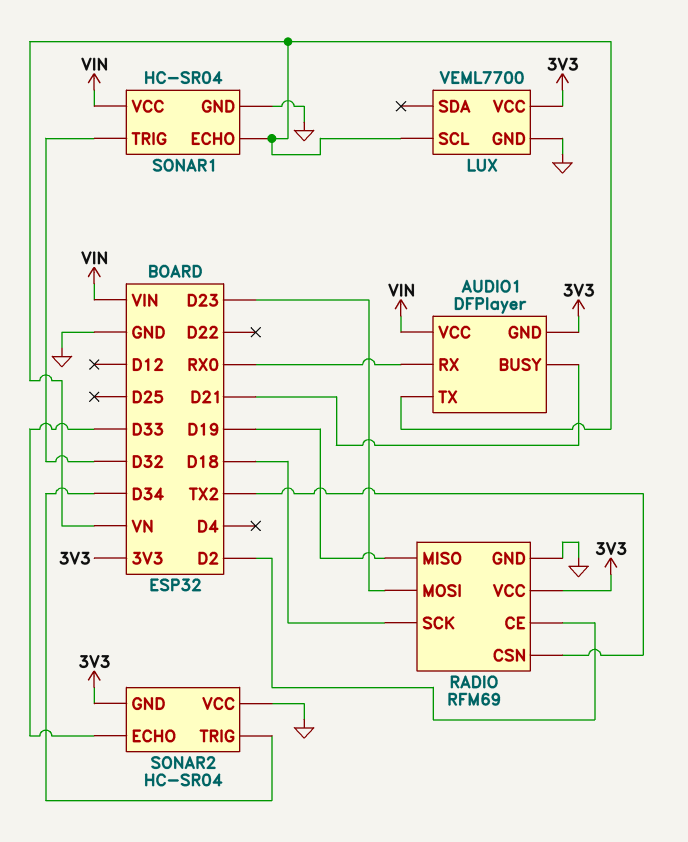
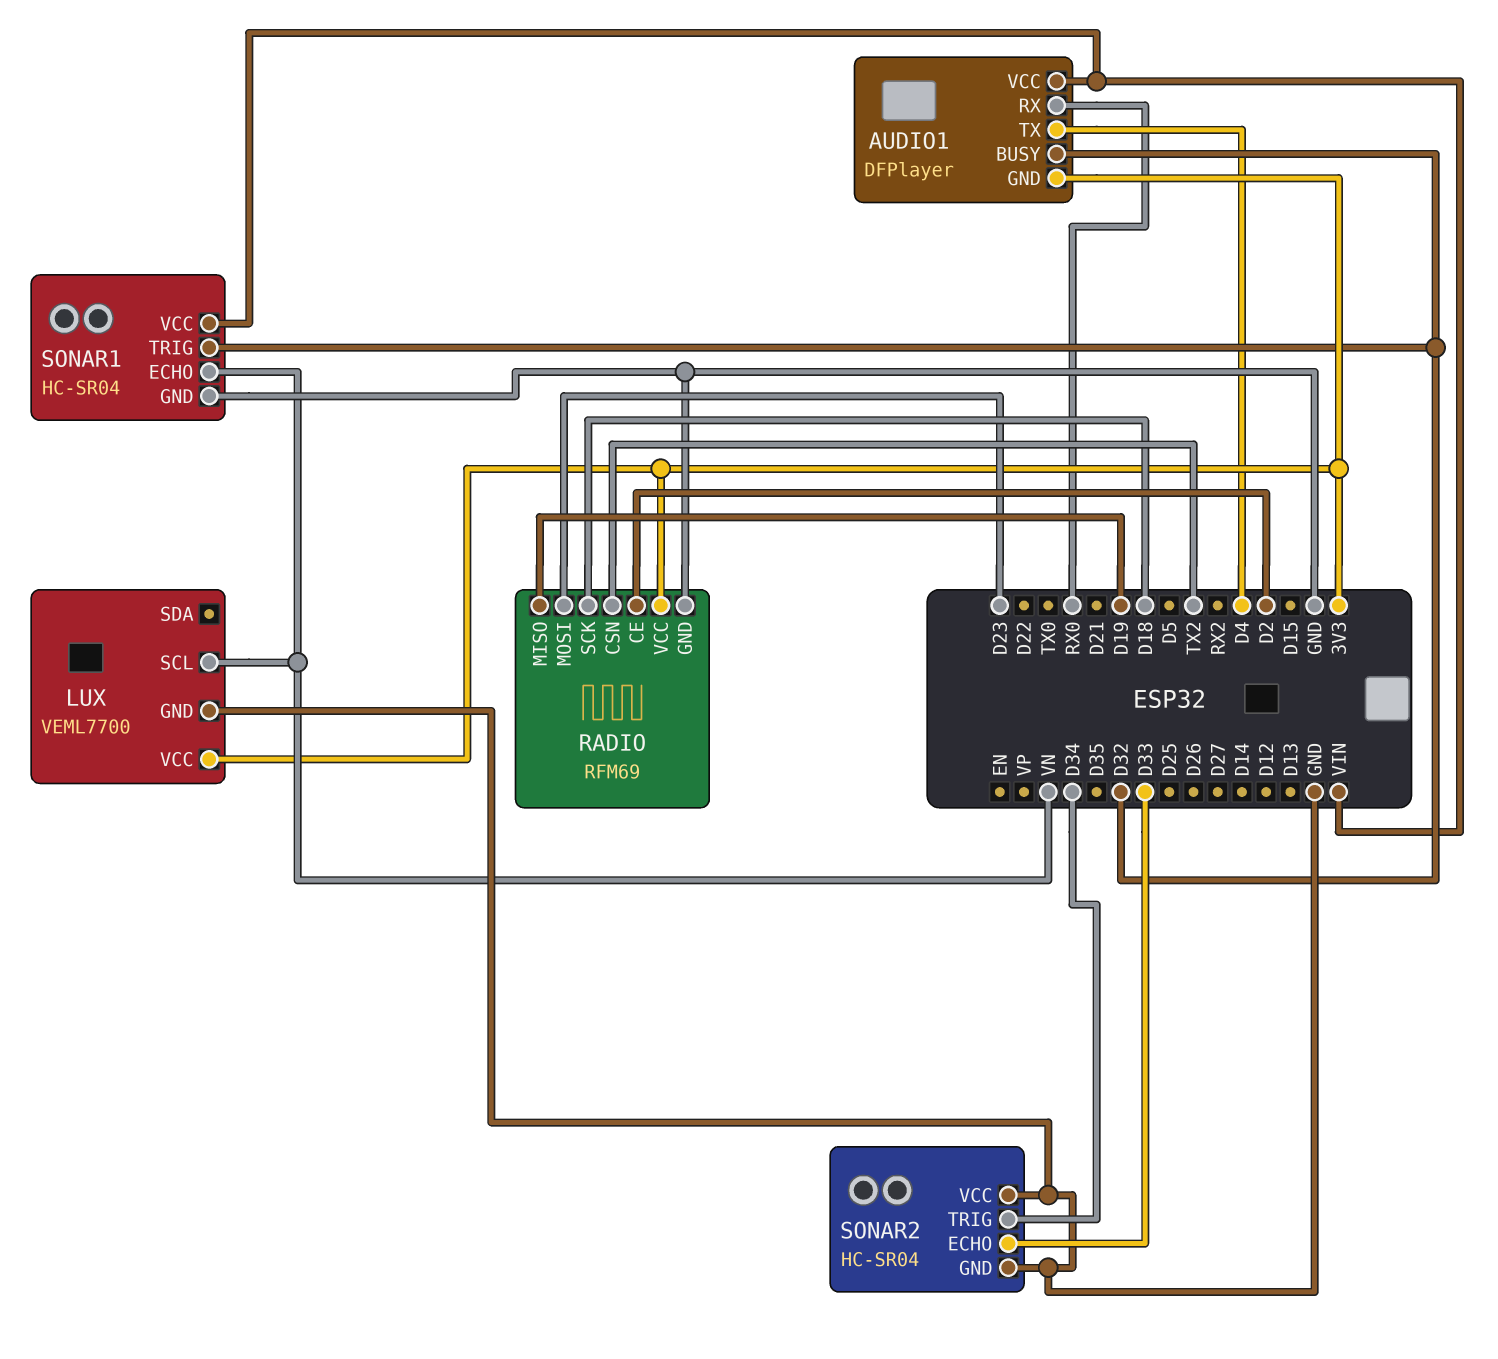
AUDIO1 pin BUSY: D21 -> D32
AUDIO1 pin TX: VN -> D4
SONAR2 pin GND: 3V3 -> GND

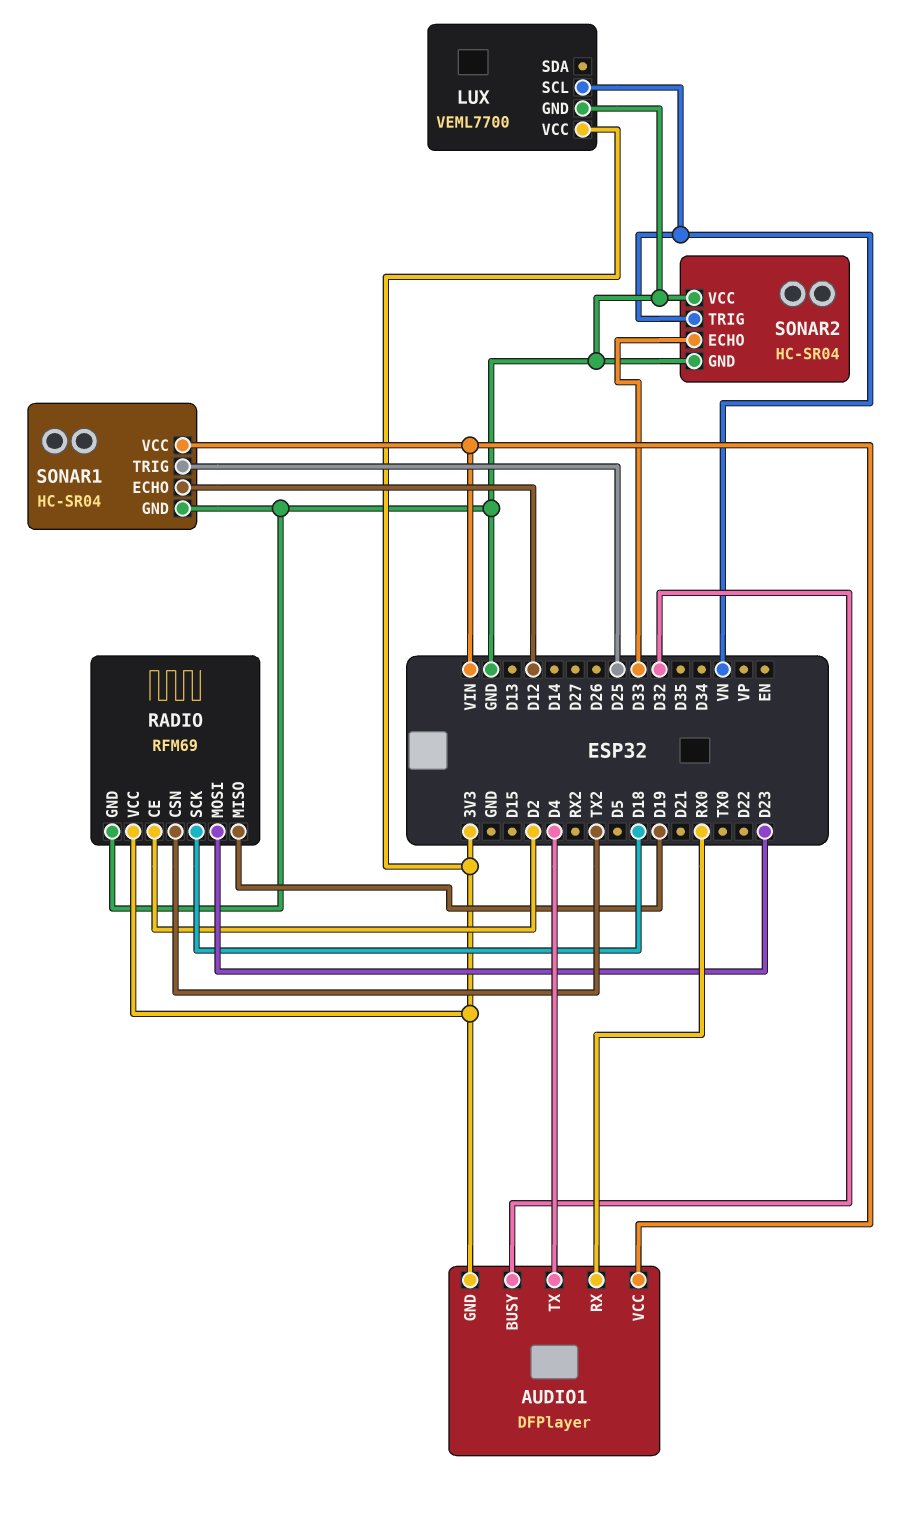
SONAR1 pin ECHO: VN -> D12
SONAR1 pin TRIG: D32 -> D25
SONAR2 pin TRIG: D34 -> VN

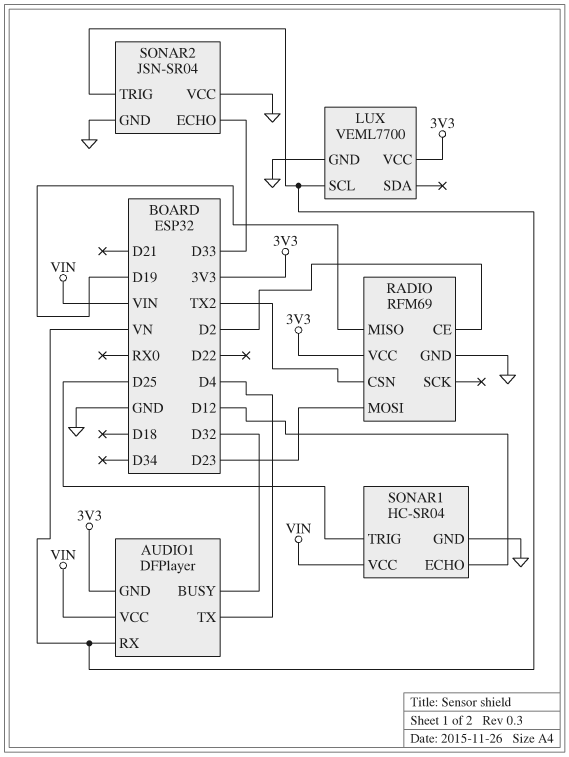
AUDIO1 pin RX: RX0 -> VN
RADIO pin SCK: D18 -> none
SONAR2: HC-SR04 -> JSN-SR04

